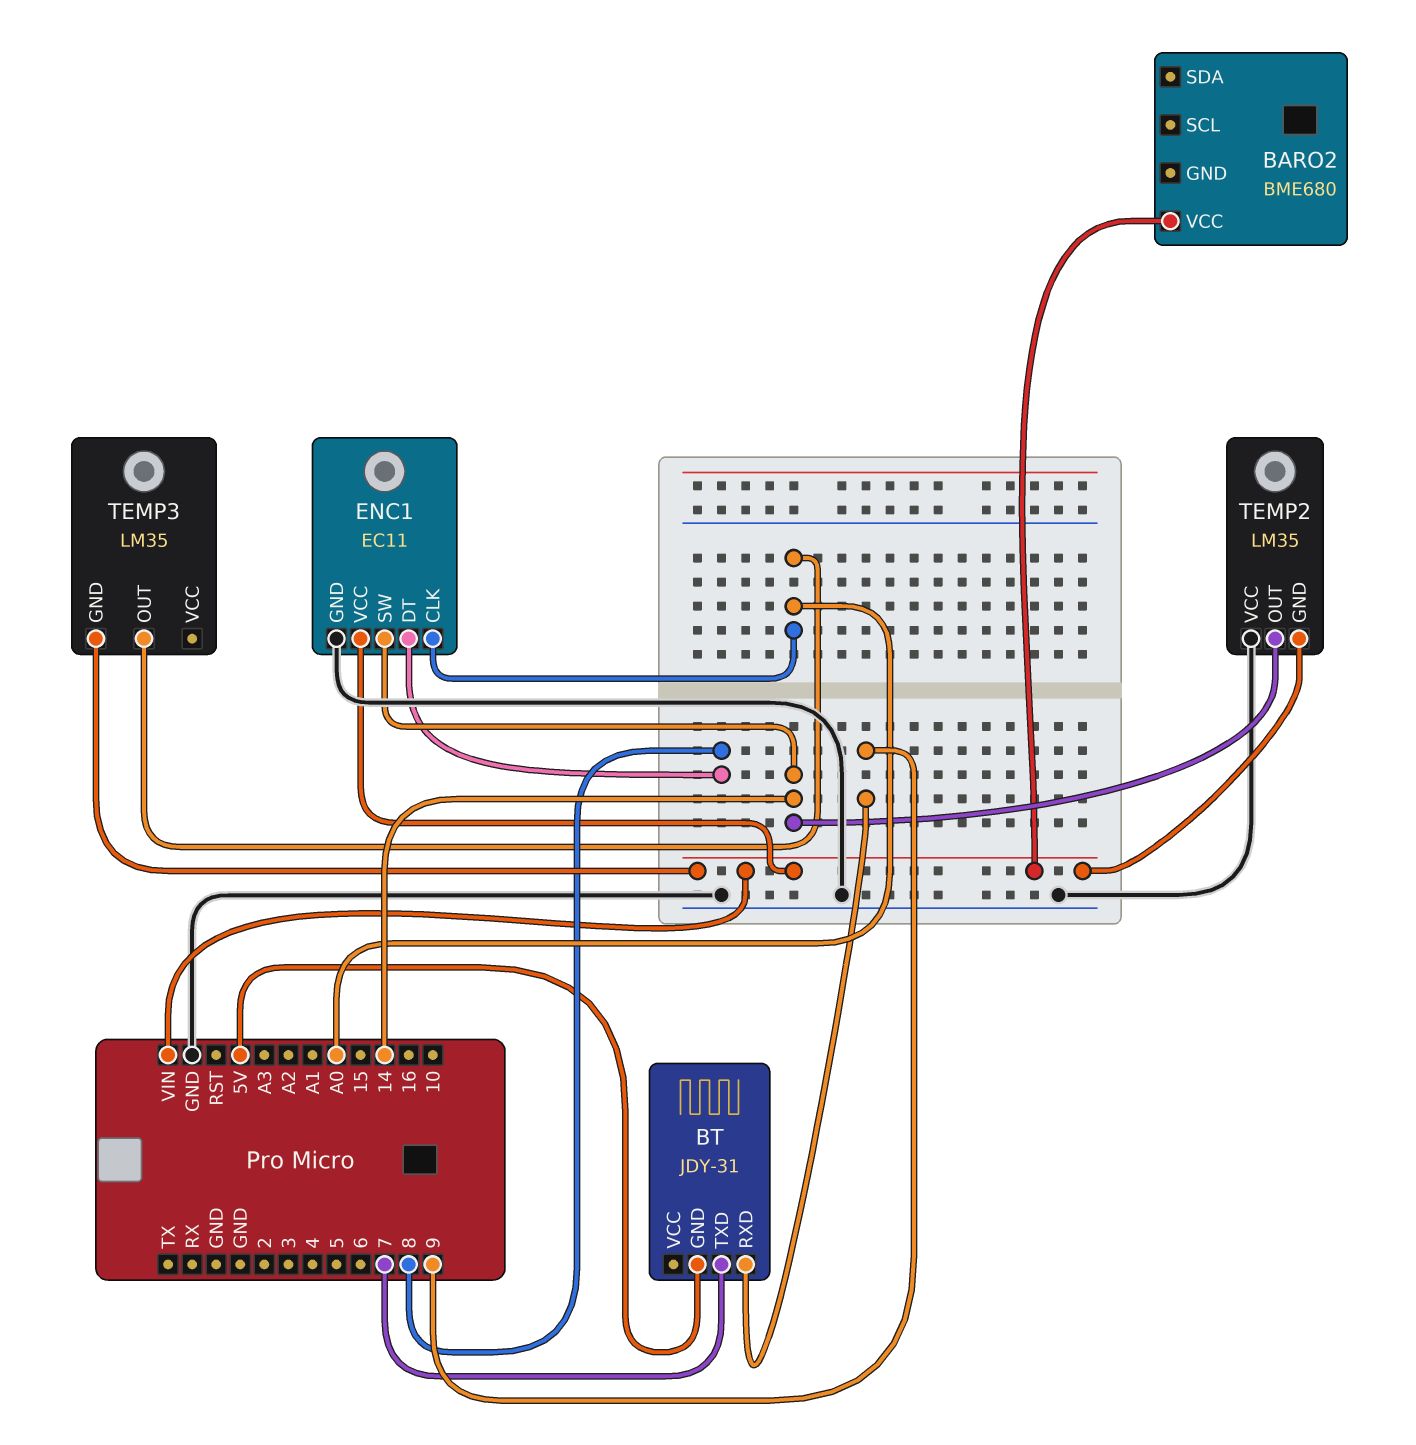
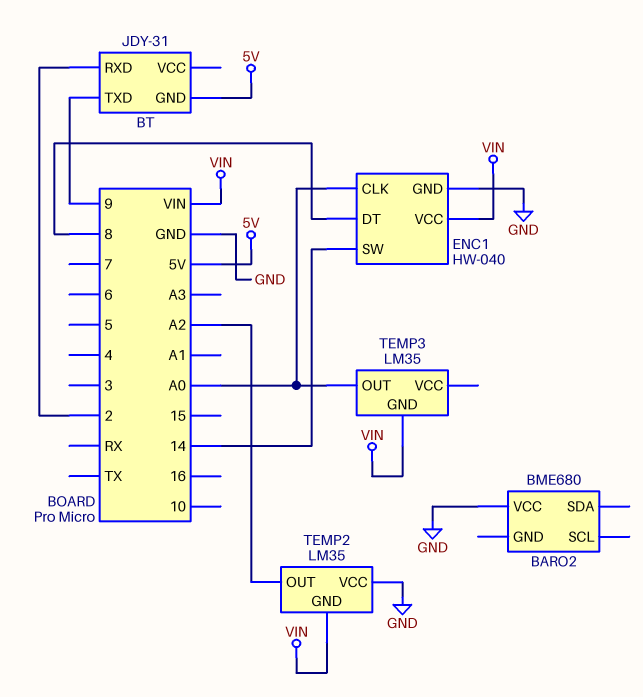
BARO2 pin VCC: VIN -> GND
BT pin RXD: 9 -> 2
BT pin TXD: 7 -> 9
ENC1: EC11 -> HW-040
TEMP2 pin OUT: 14 -> A2

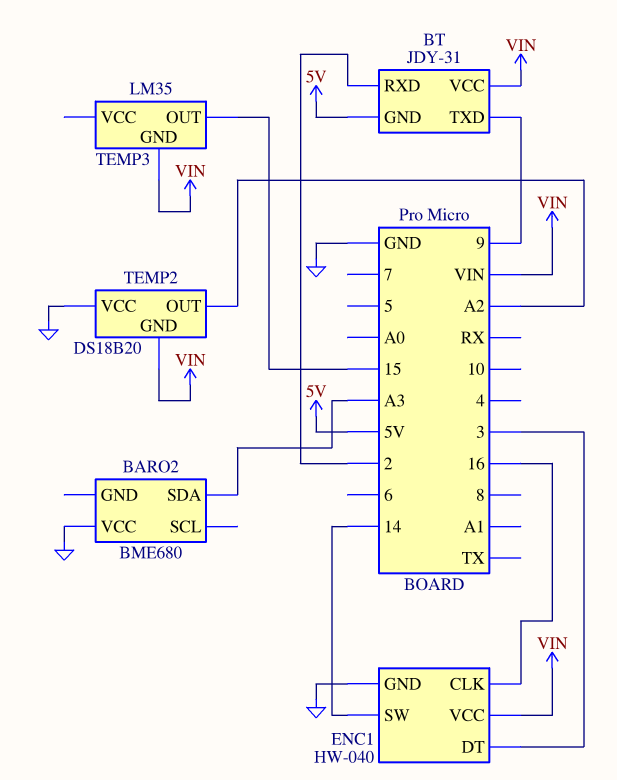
BARO2 pin SDA: none -> A3
BT pin VCC: none -> VIN
ENC1 pin CLK: A0 -> 16
ENC1 pin DT: 8 -> 3
TEMP2: LM35 -> DS18B20
TEMP3 pin OUT: A0 -> 15

